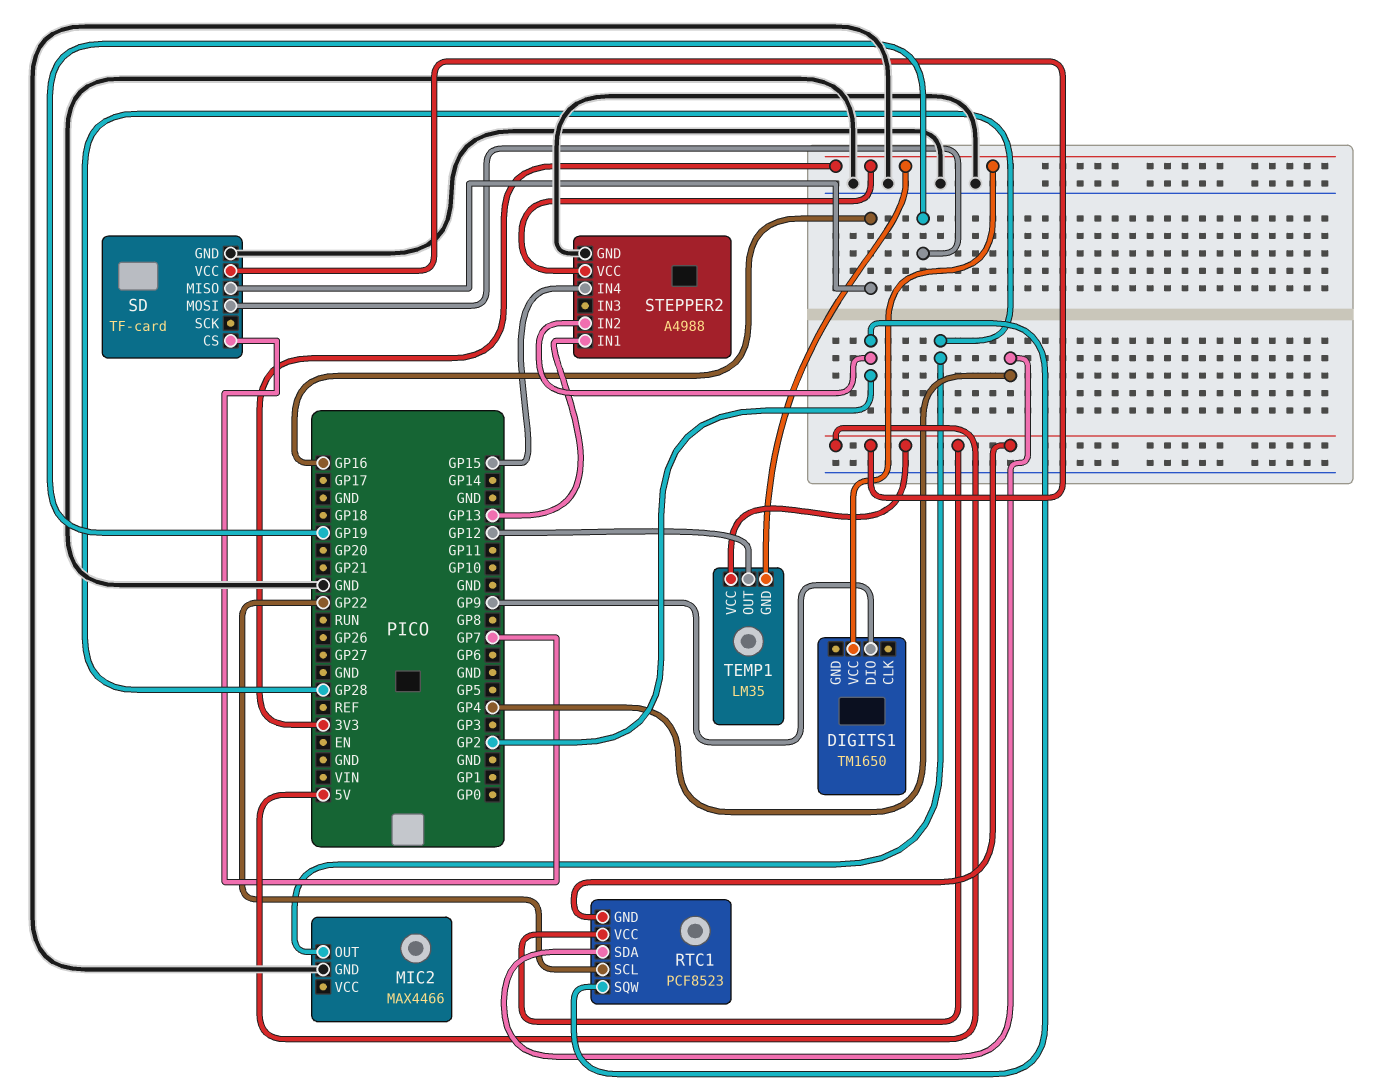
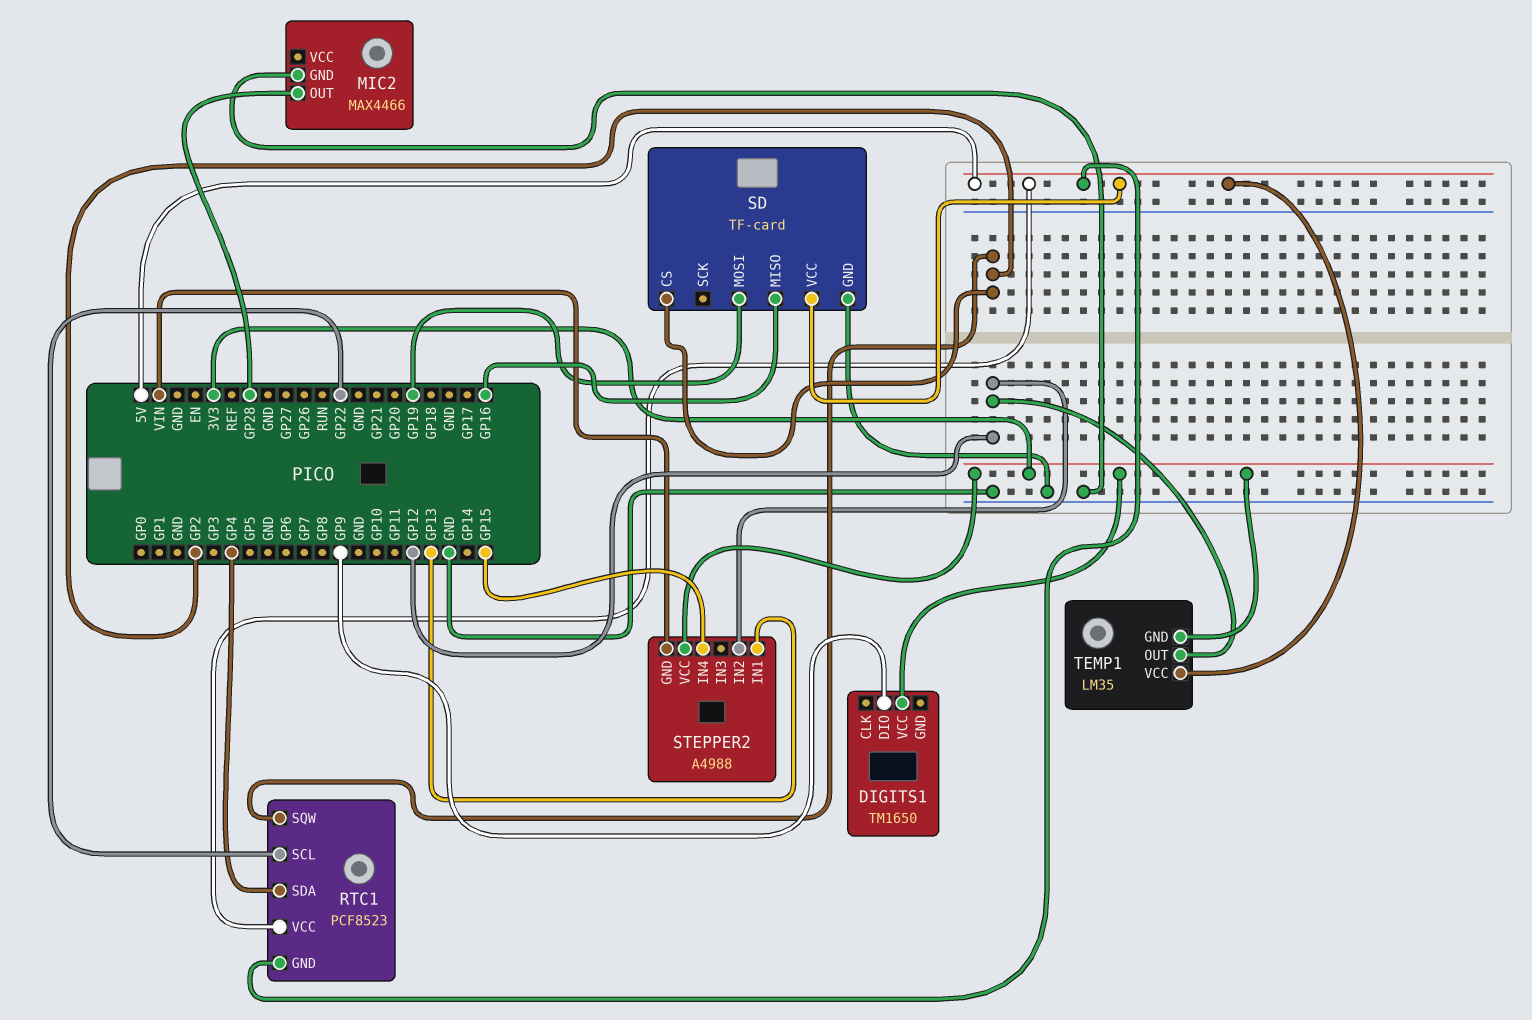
SD pin CS: GP7 -> GP2
STEPPER2 pin GND: GND -> VIN
STEPPER2 pin IN2: GP2 -> GP12

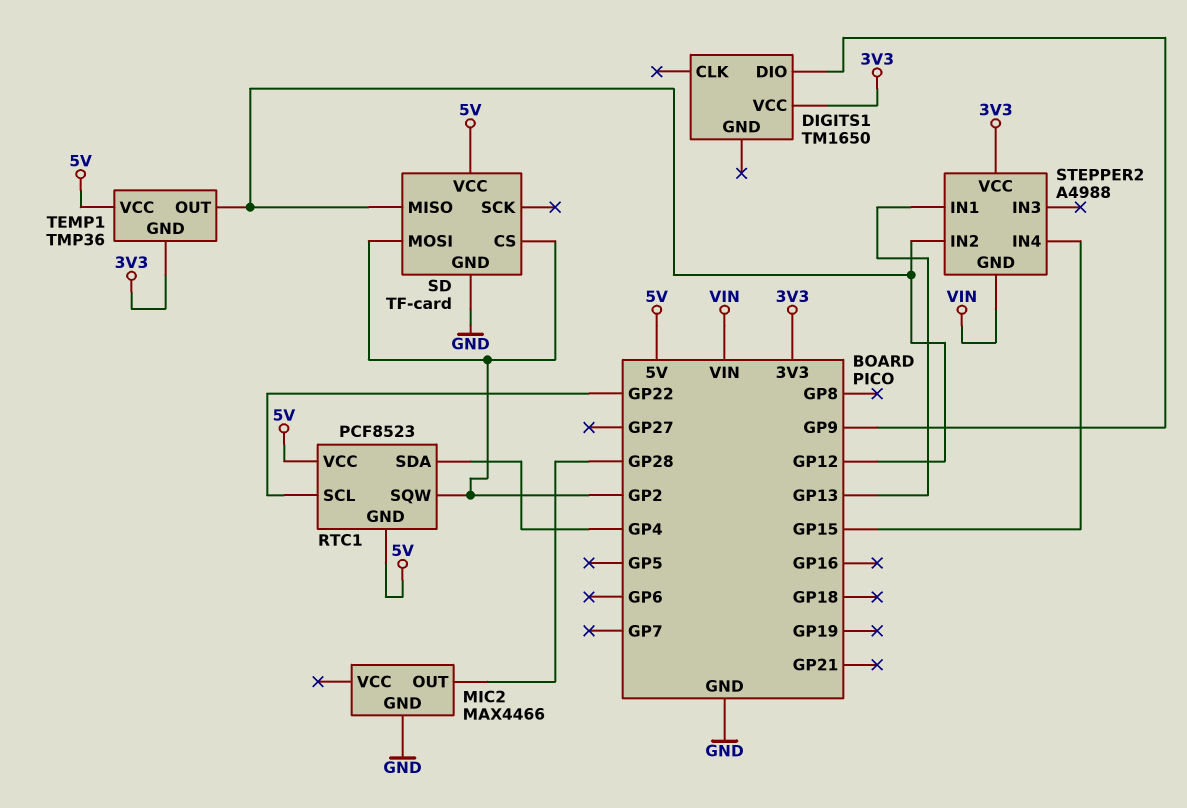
SD pin MISO: GP16 -> GP12
SD pin MOSI: GP19 -> GP2
TEMP1: LM35 -> TMP36

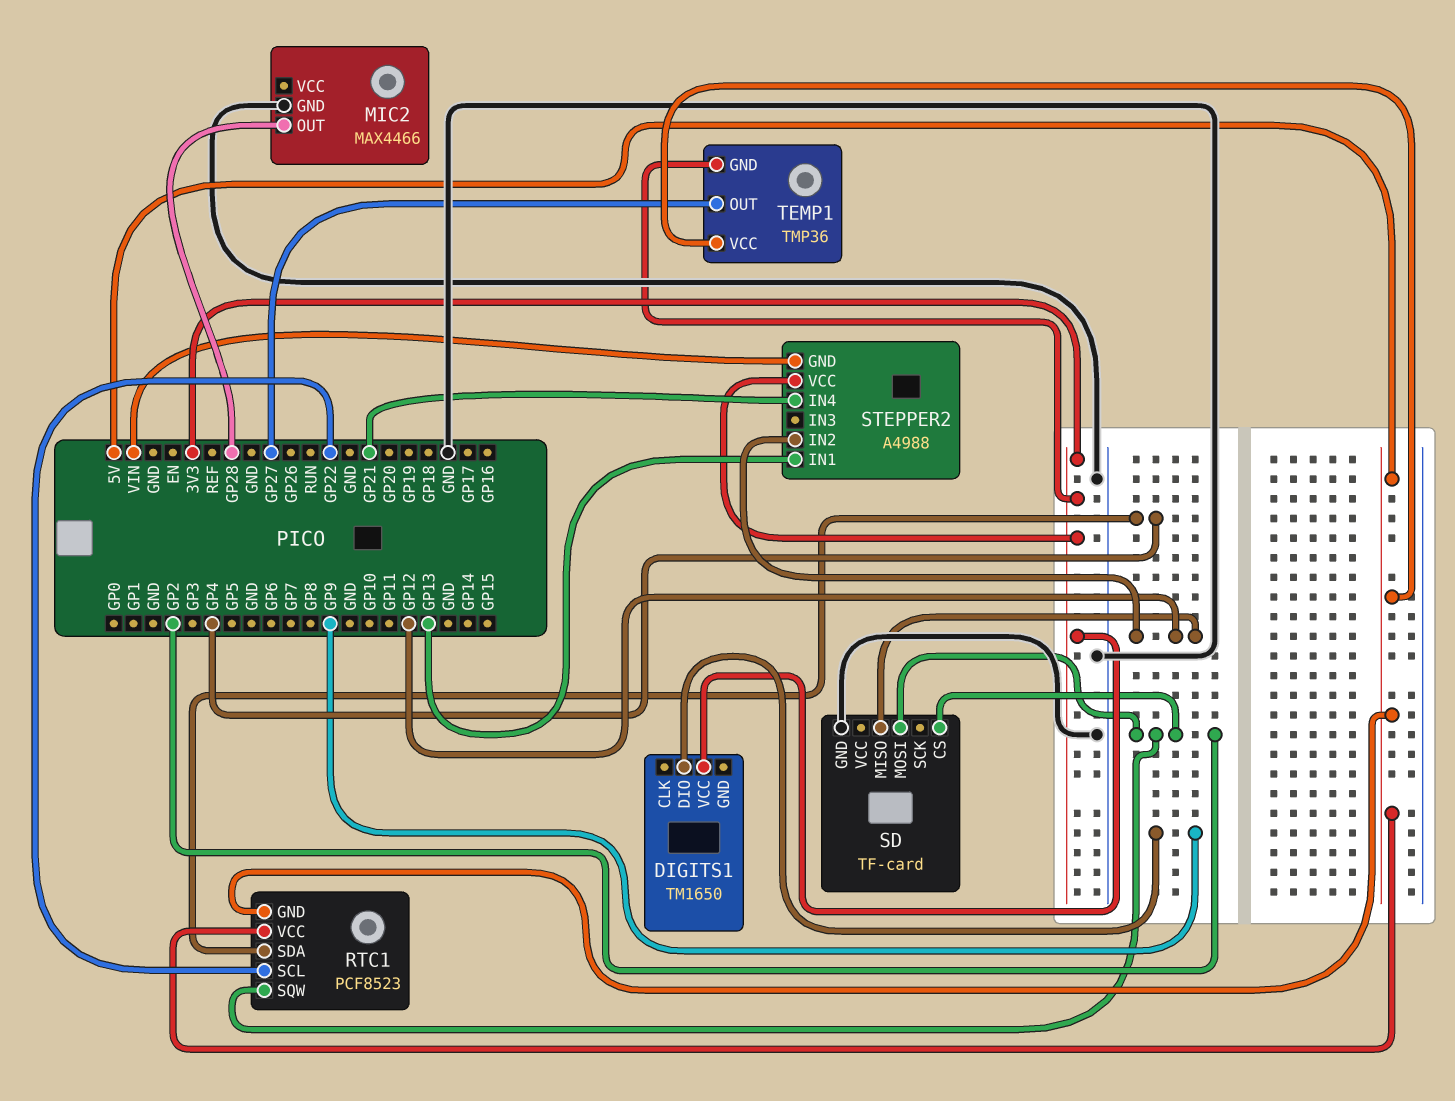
SD pin VCC: 5V -> none
STEPPER2 pin IN4: GP15 -> GP21
TEMP1 pin OUT: GP12 -> GP27

